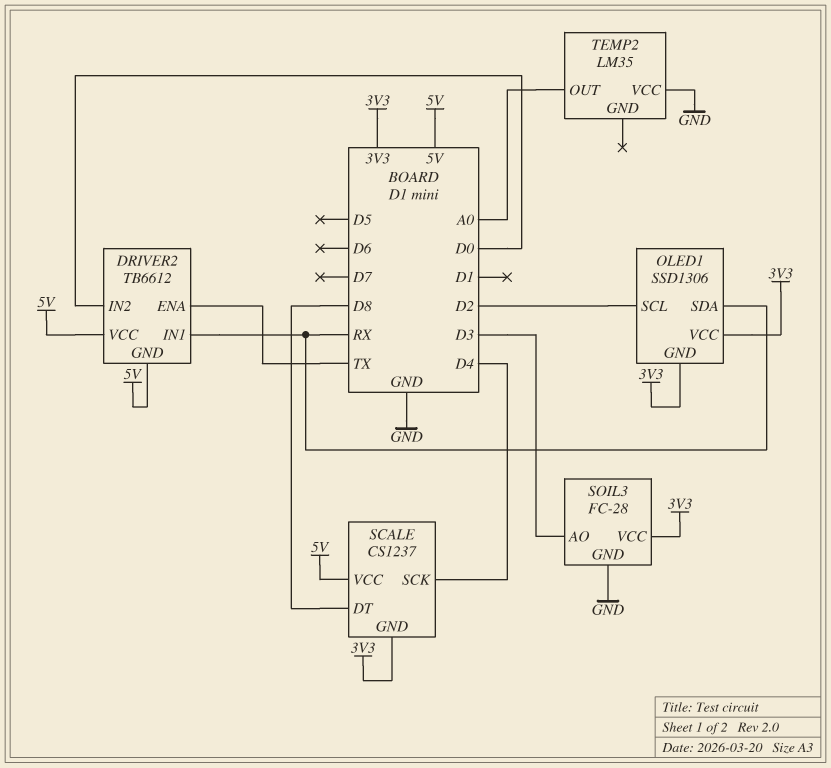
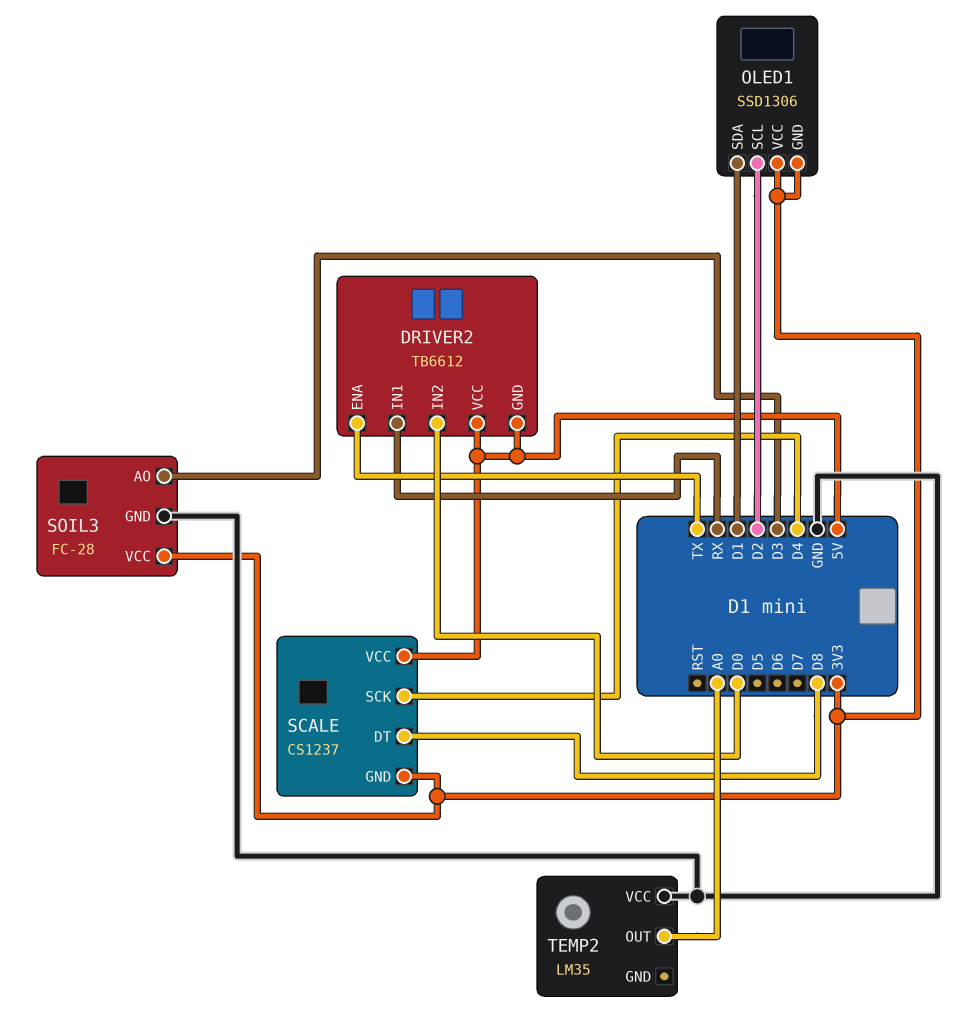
OLED1 pin SDA: RX -> D1

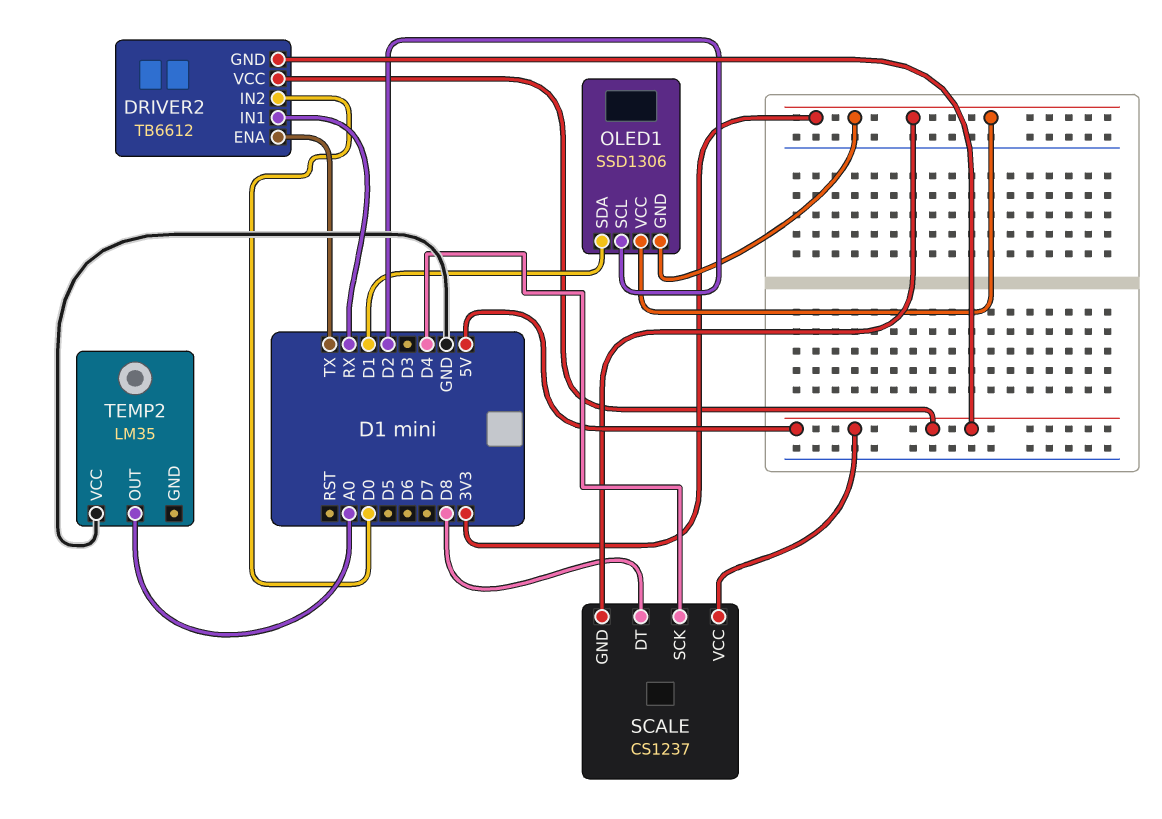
SOIL3: FC-28 -> none
SOIL3 pin AO: D3 -> none
SOIL3 pin GND: GND -> none
SOIL3 pin VCC: 3V3 -> none

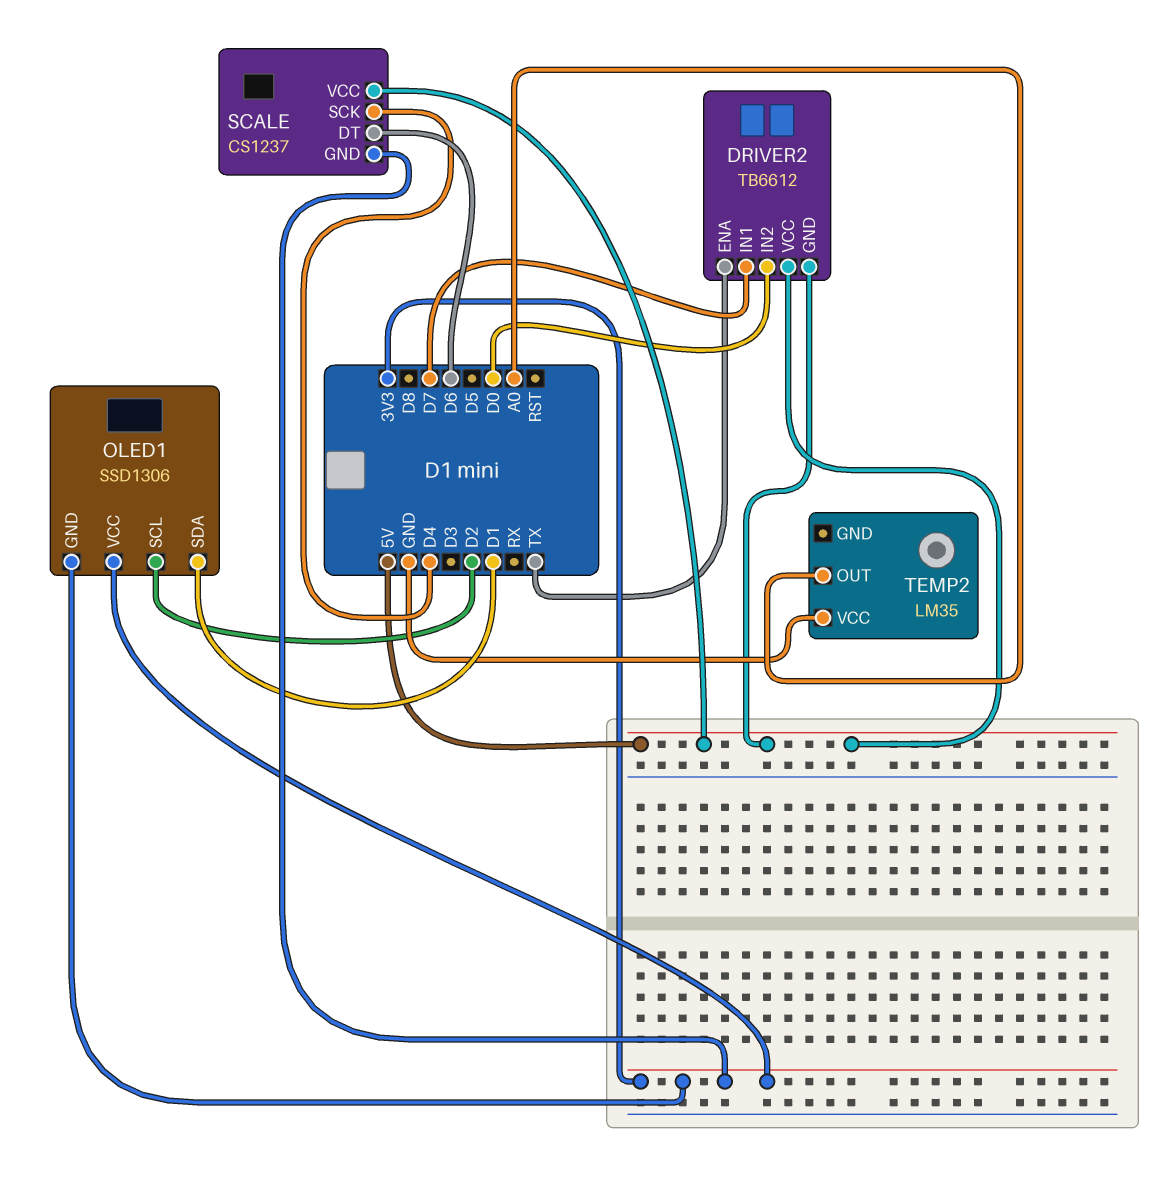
DRIVER2 pin IN1: RX -> D7
SCALE pin DT: D8 -> D6

